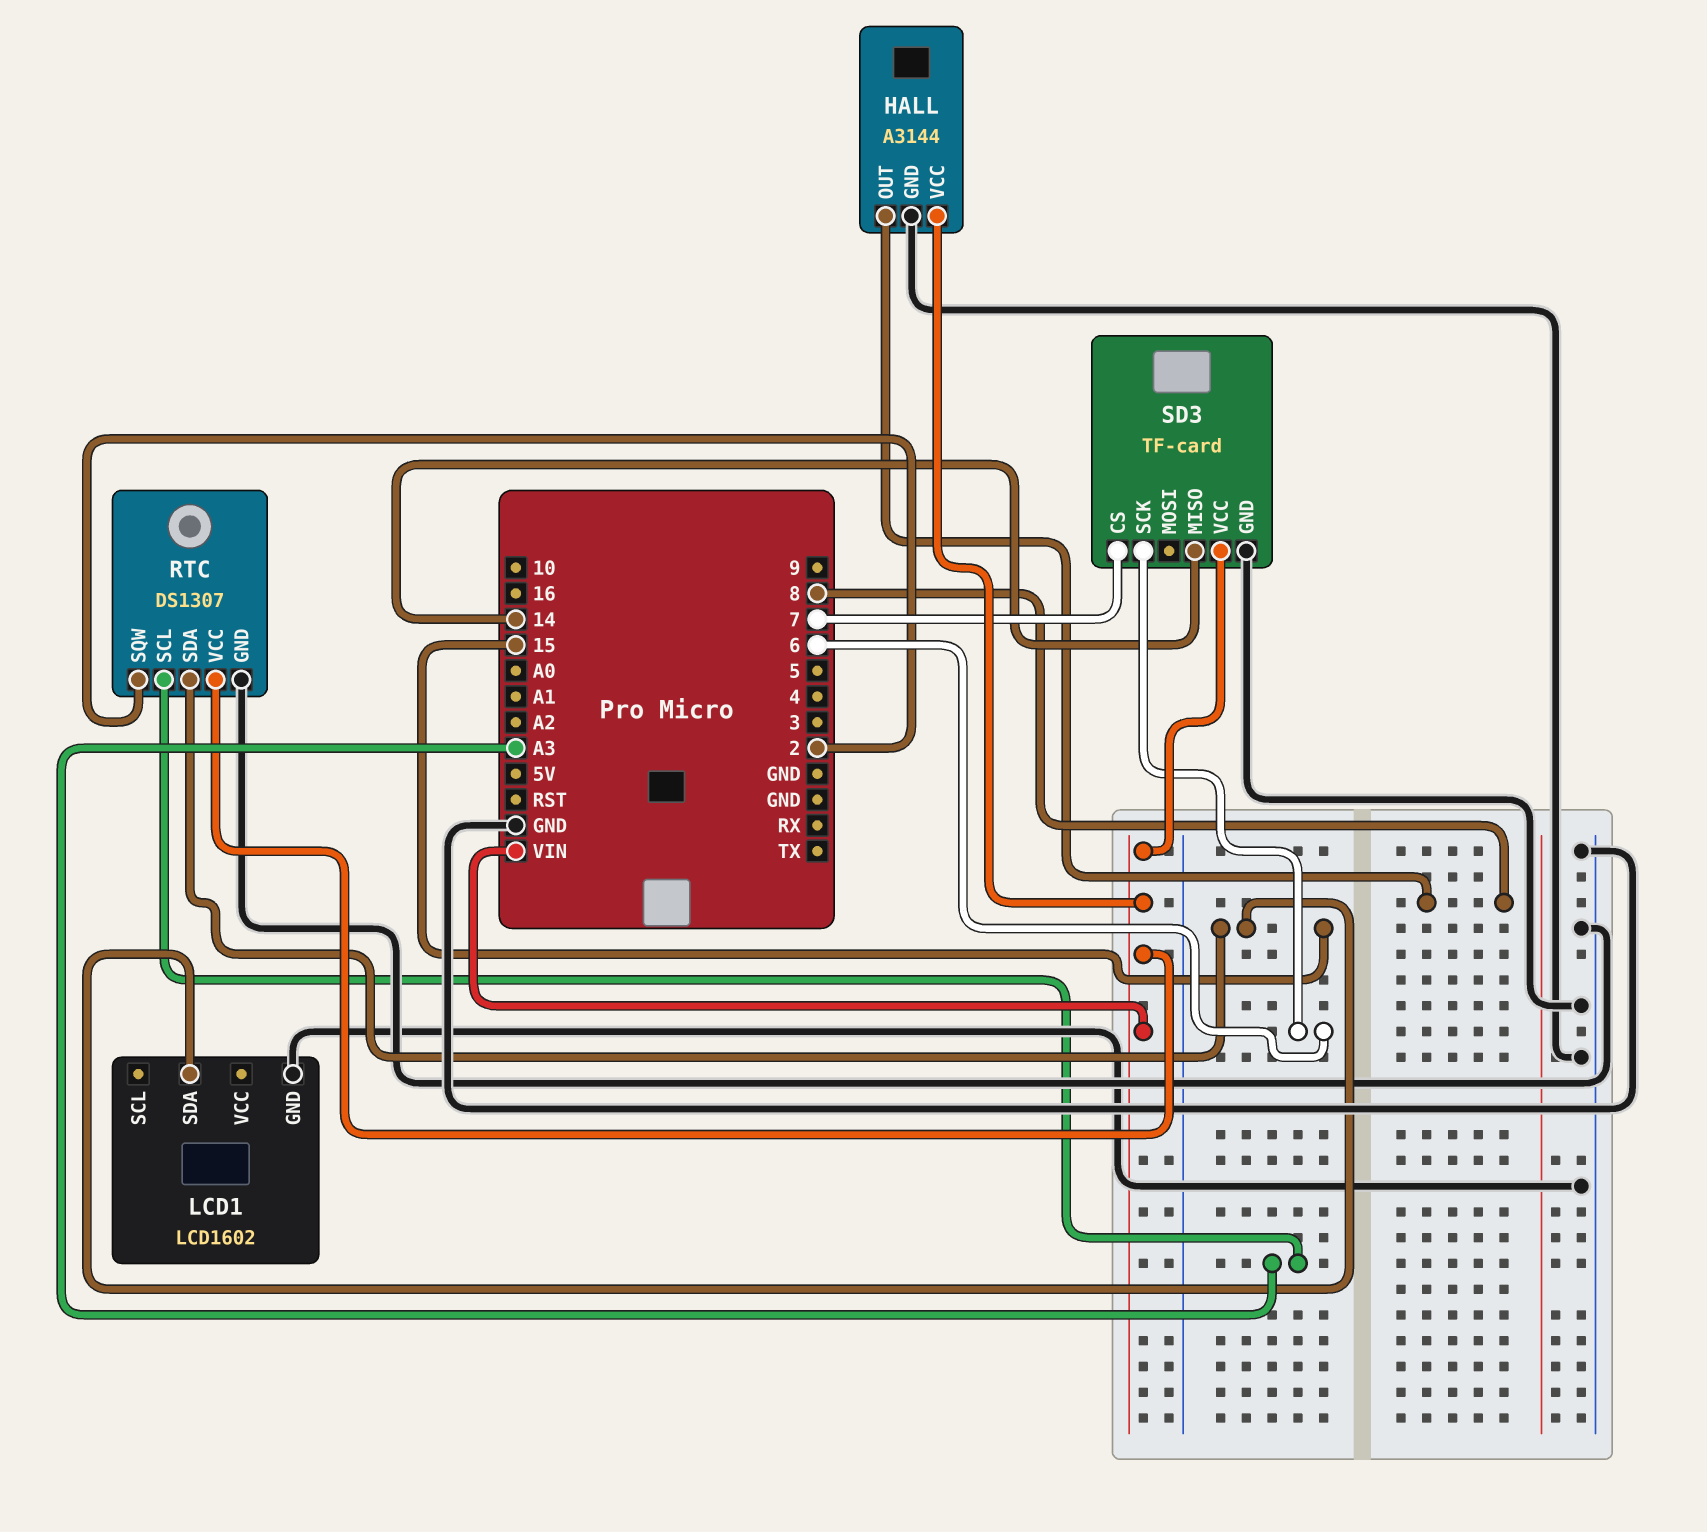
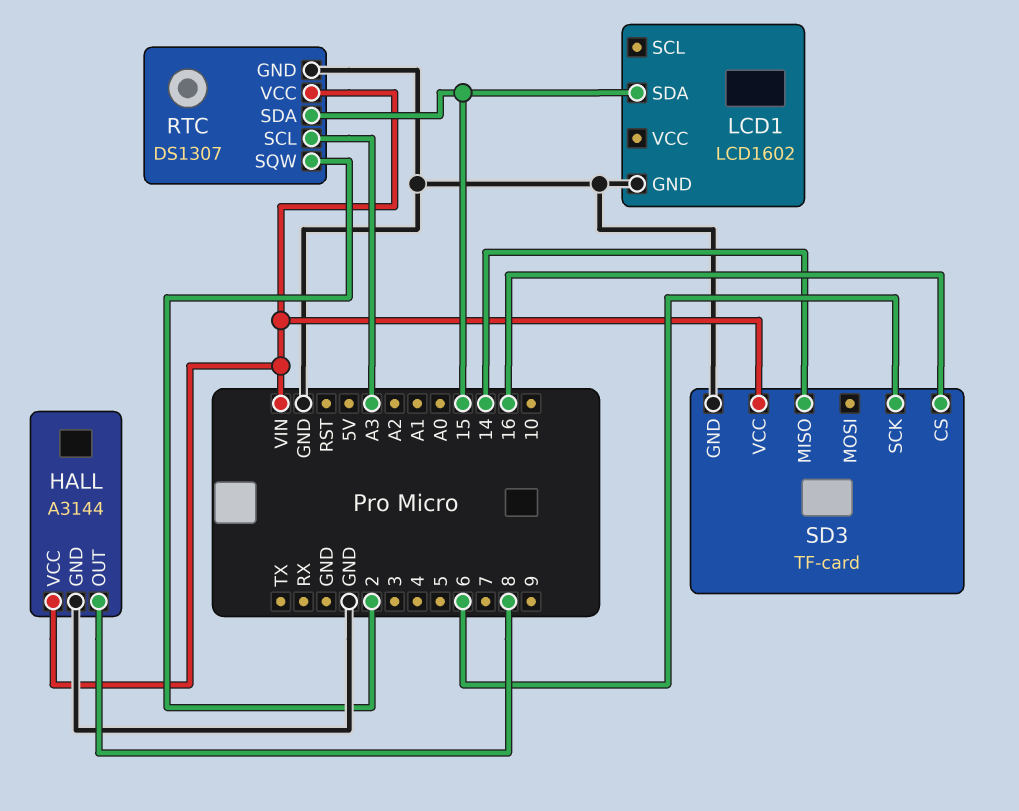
SD3 pin CS: 7 -> 16

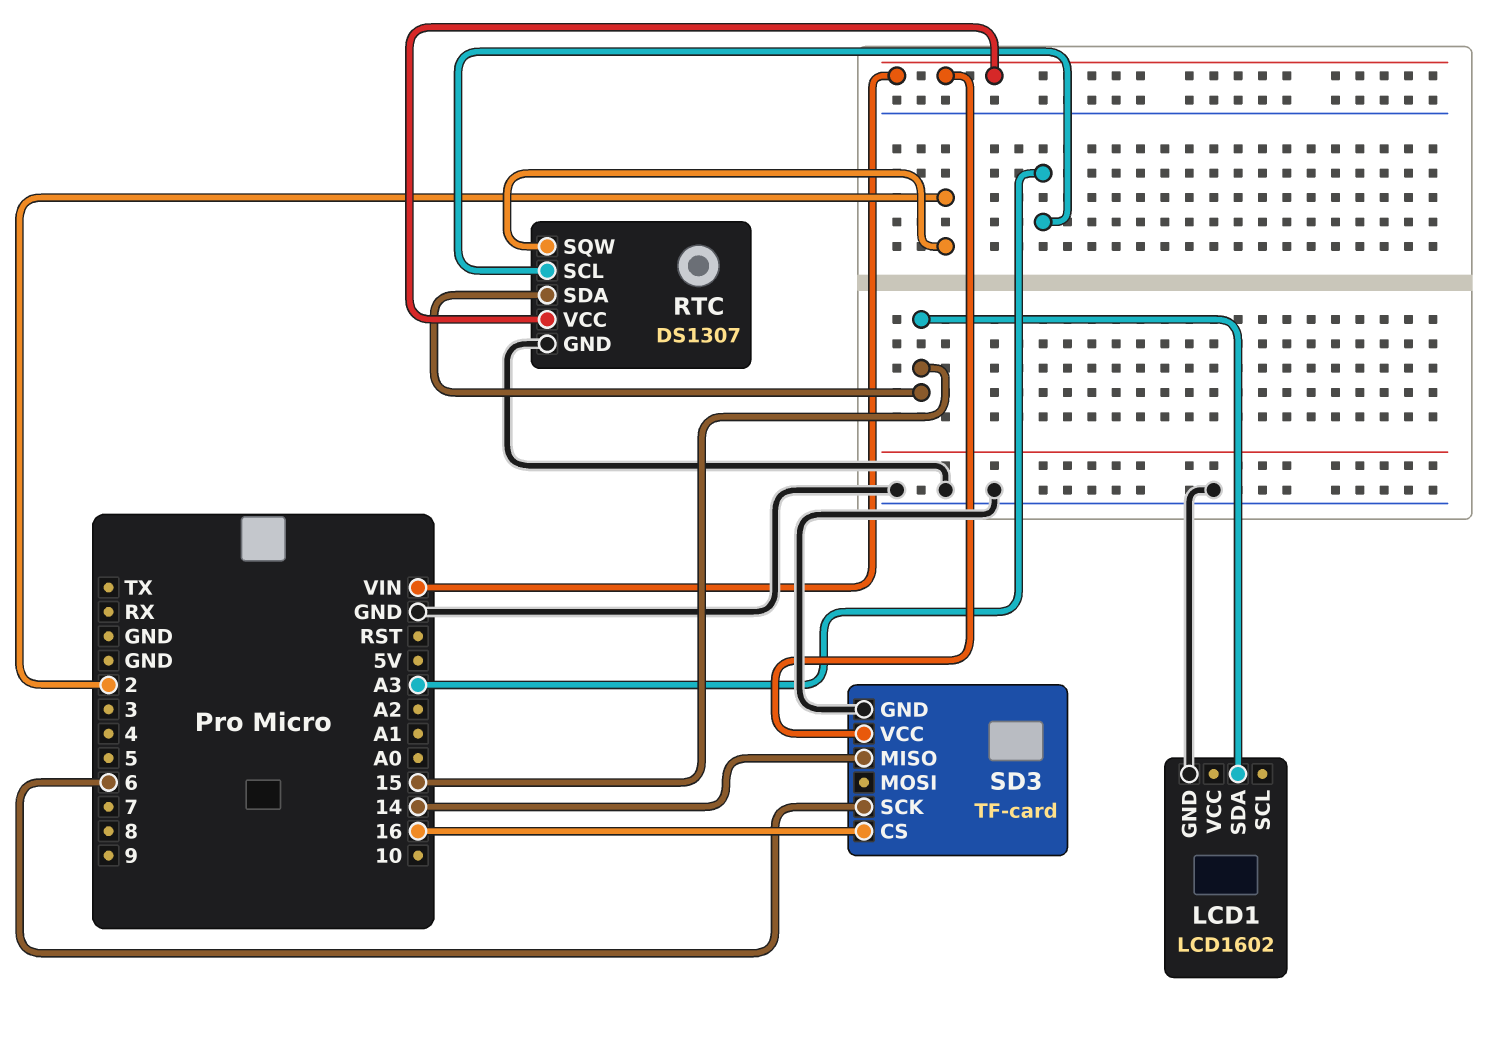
HALL: A3144 -> none
HALL pin GND: GND -> none
HALL pin OUT: 8 -> none
HALL pin VCC: VIN -> none

